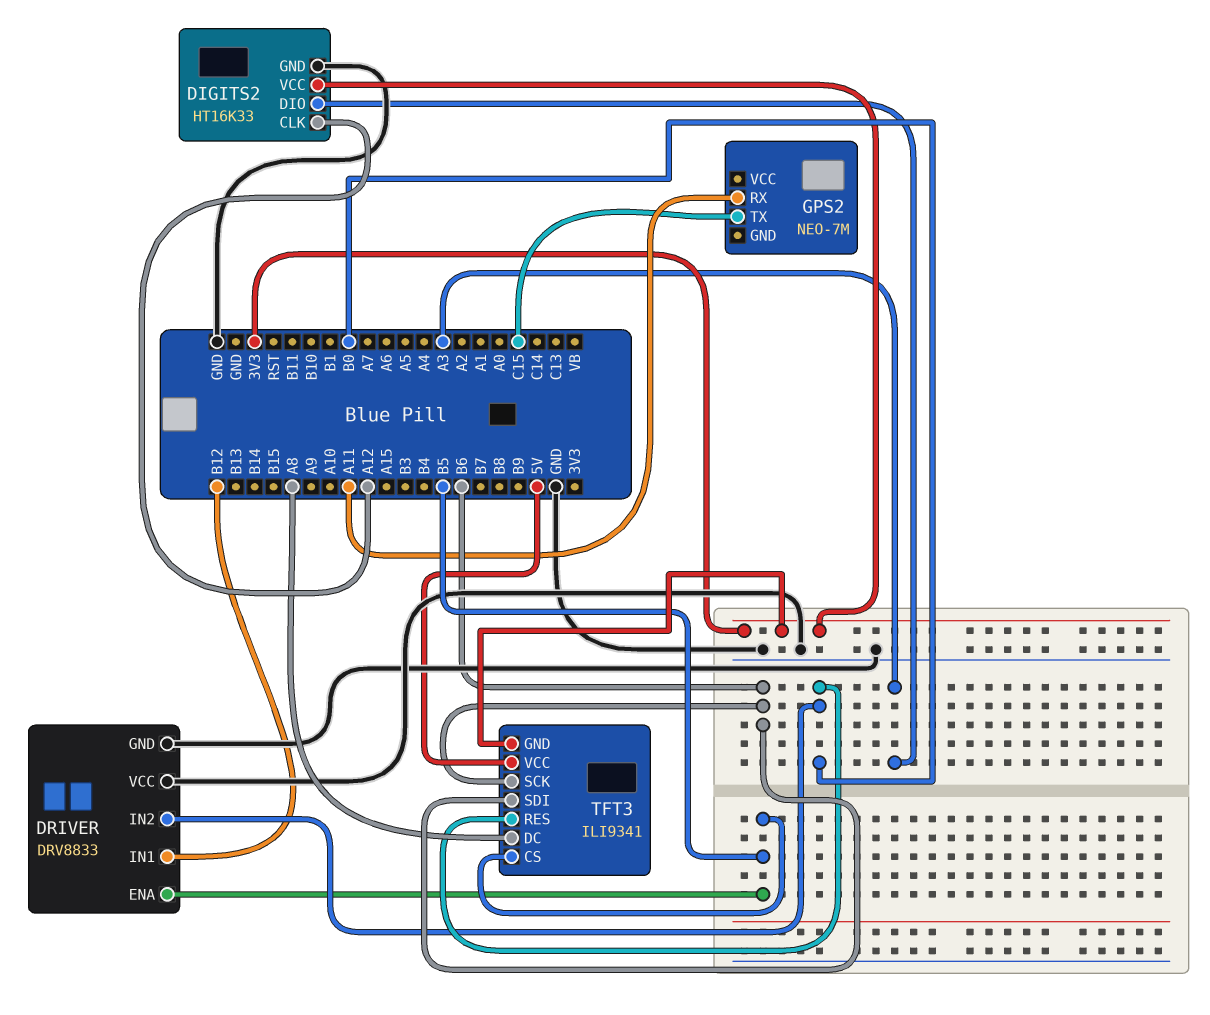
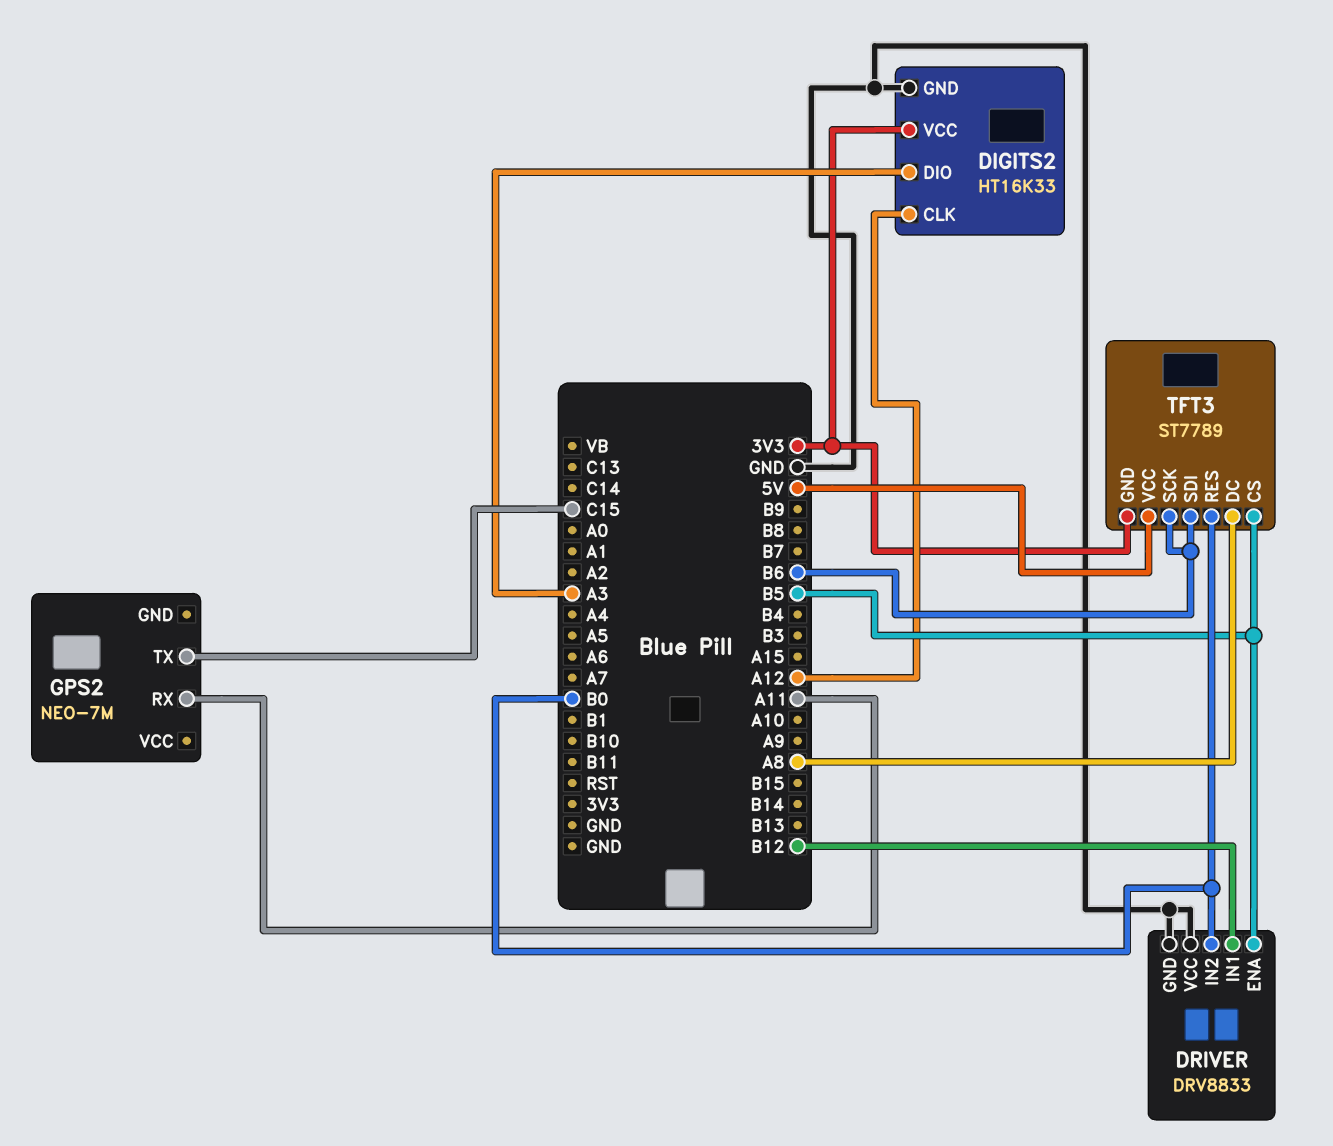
TFT3: ILI9341 -> ST7789

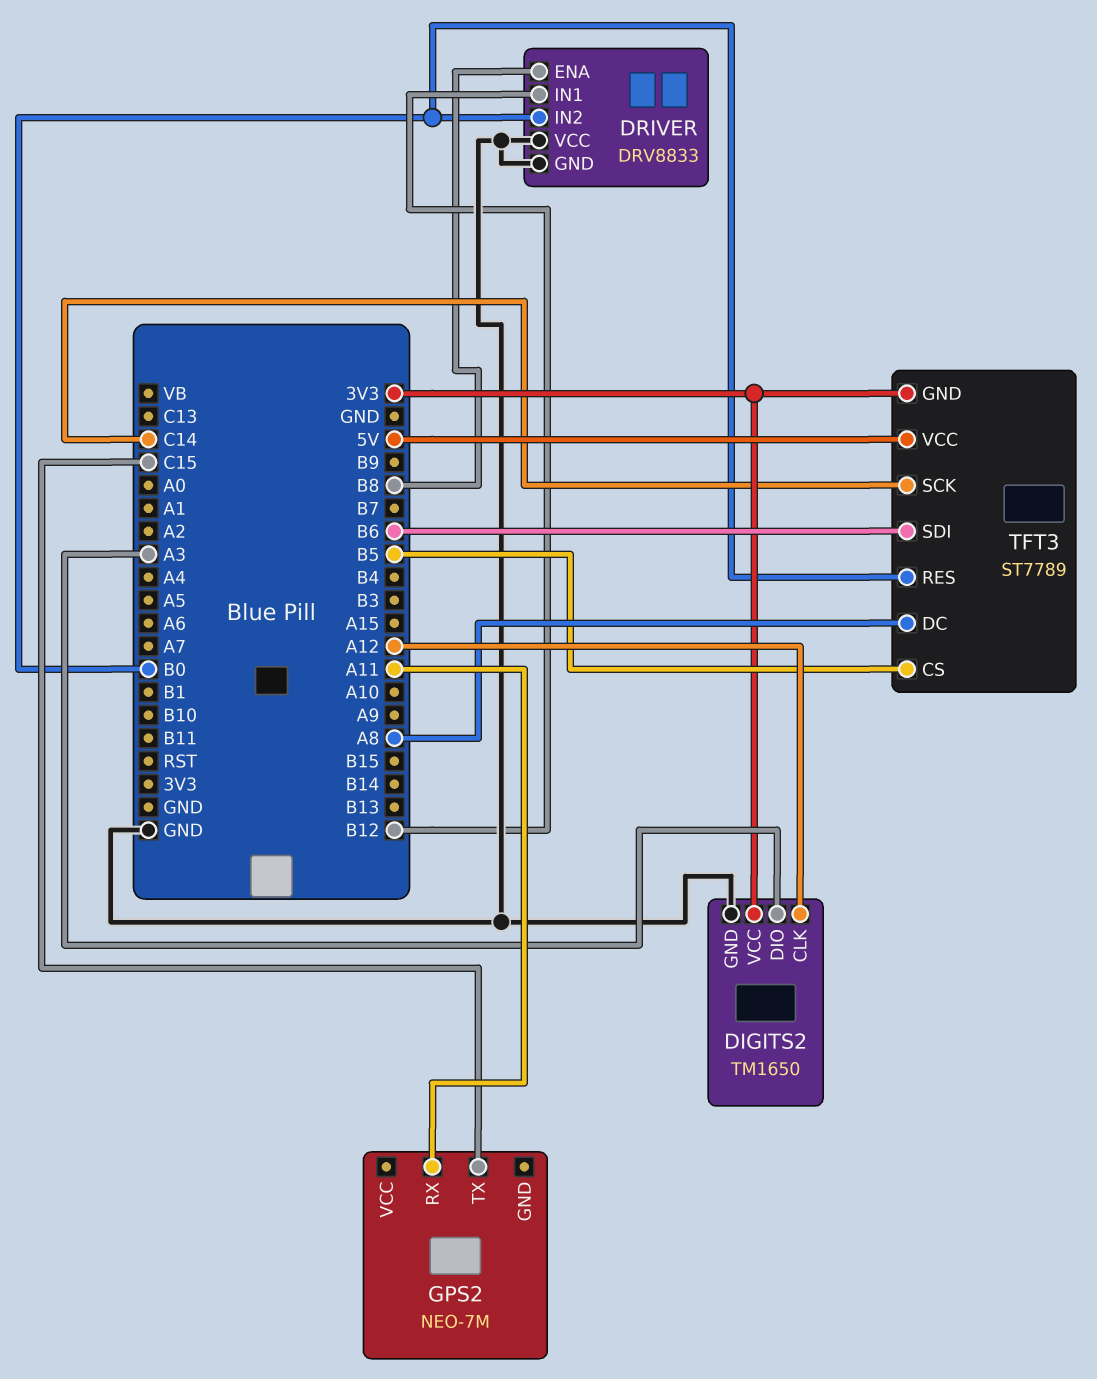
DIGITS2: HT16K33 -> TM1650
DRIVER pin ENA: B5 -> B8
TFT3 pin SCK: B6 -> C14

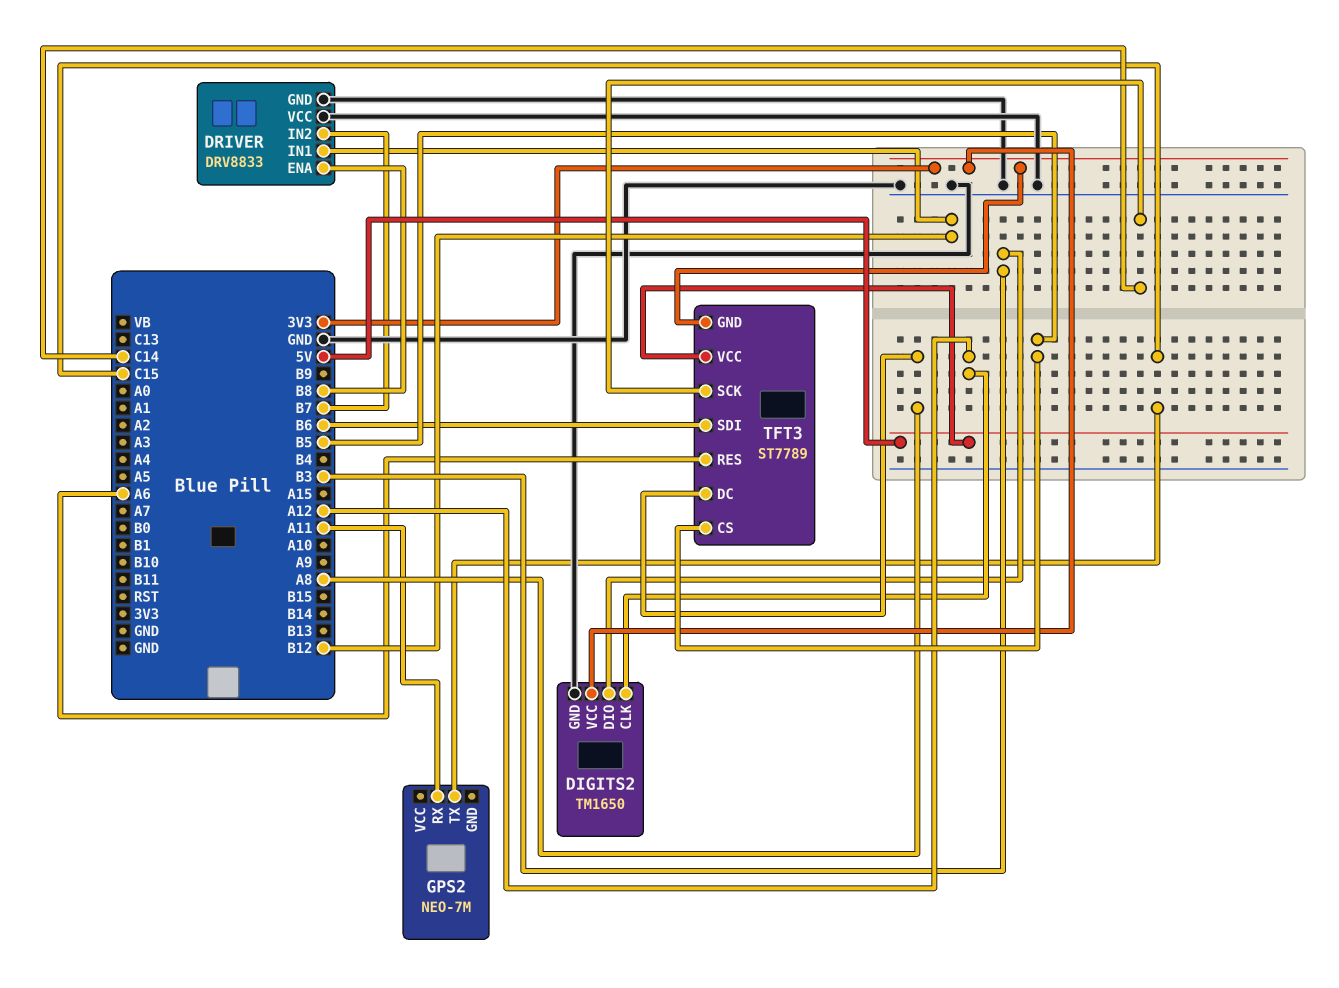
DIGITS2 pin DIO: A3 -> B3
DRIVER pin IN2: B0 -> B7
TFT3 pin RES: B0 -> A6

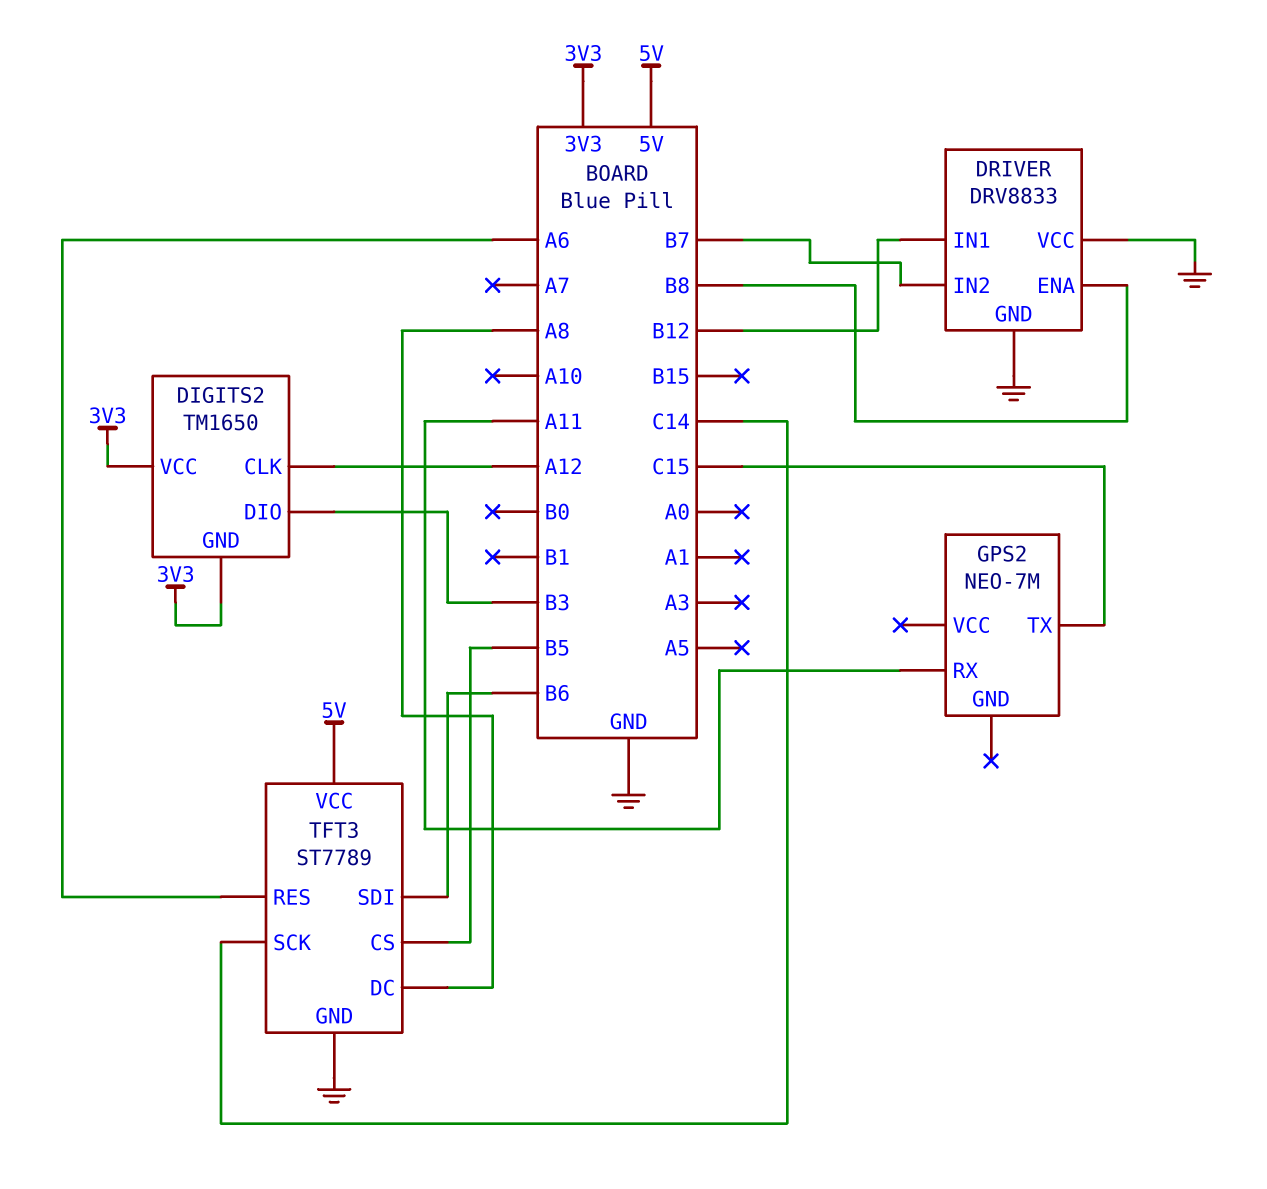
DIGITS2 pin GND: GND -> 3V3
TFT3 pin GND: 3V3 -> GND

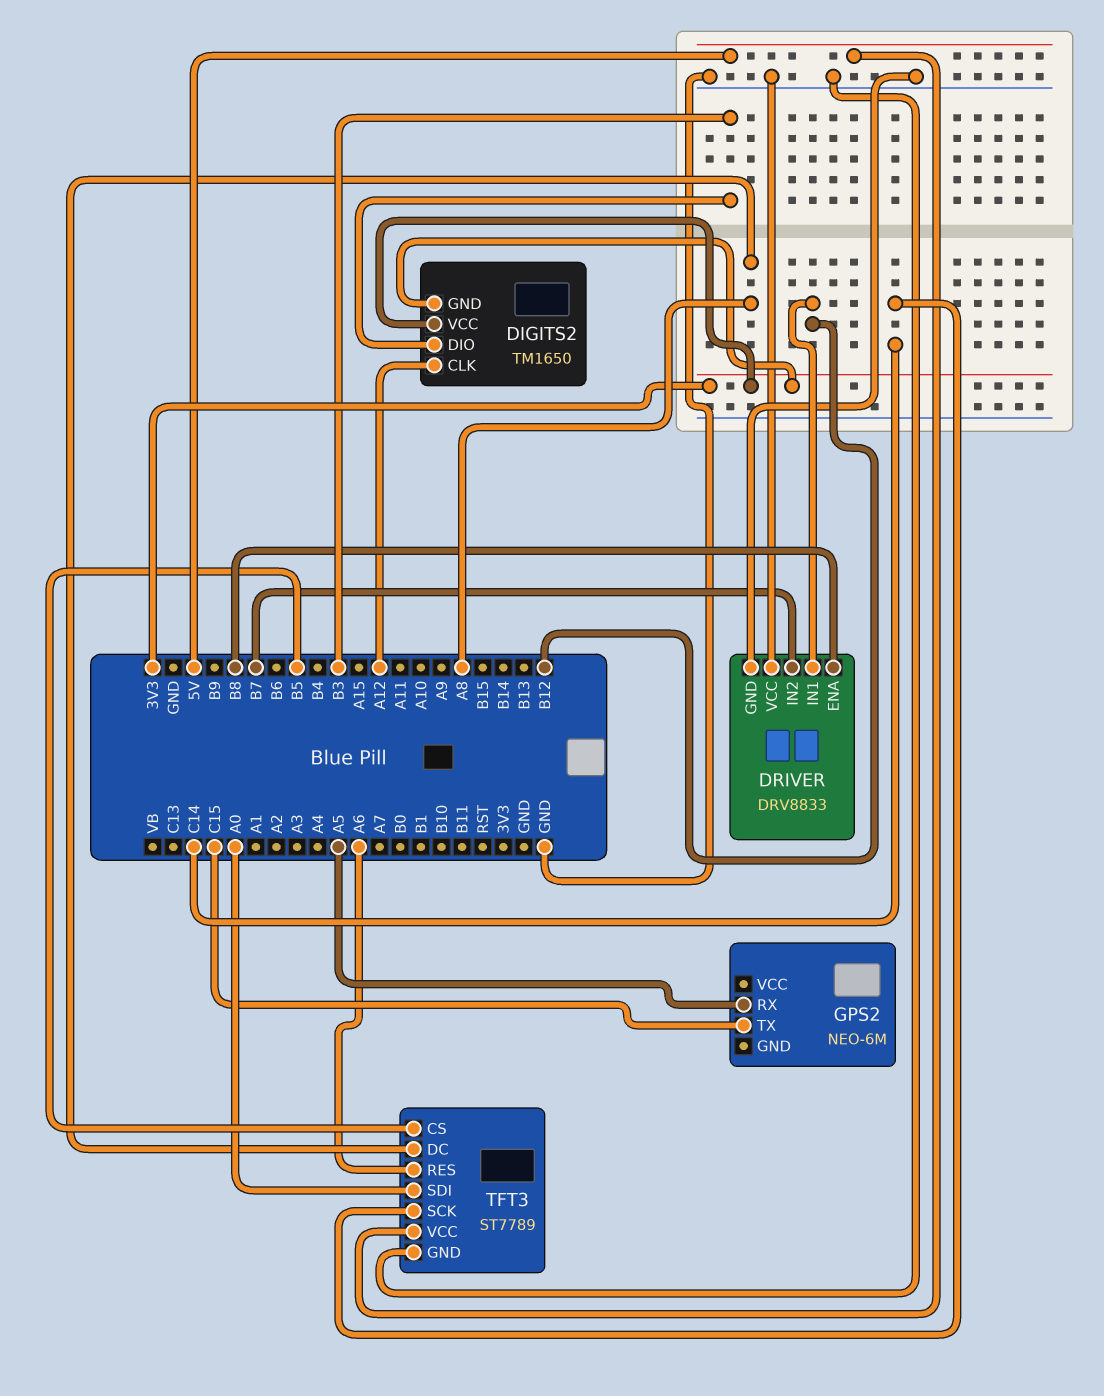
GPS2: NEO-7M -> NEO-6M
GPS2 pin RX: A11 -> A5
TFT3 pin SDI: B6 -> A0

